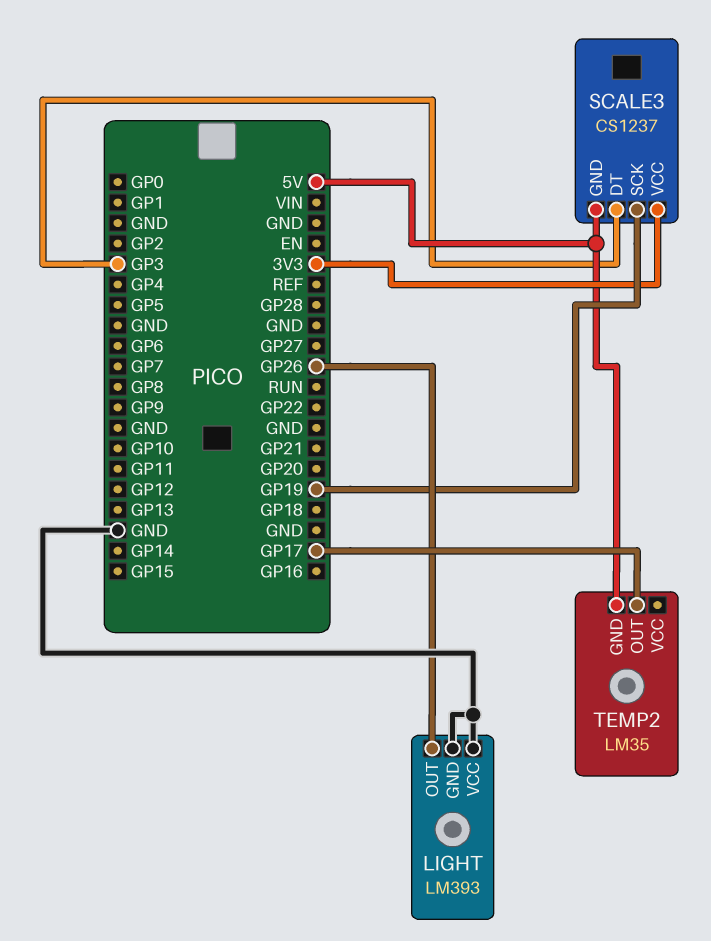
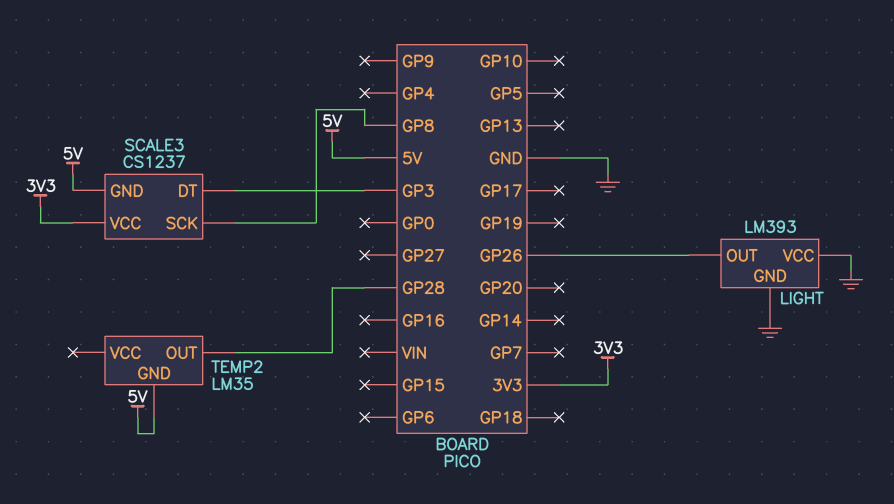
SCALE3 pin SCK: GP19 -> GP8
TEMP2 pin OUT: GP17 -> GP28

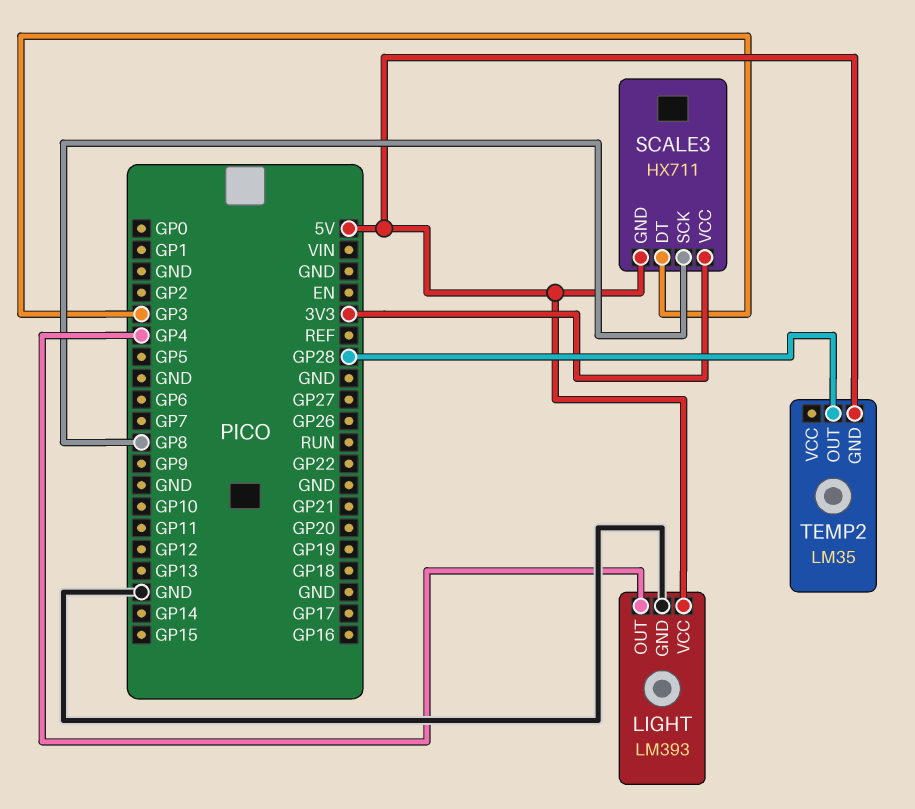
LIGHT pin OUT: GP26 -> GP4
LIGHT pin VCC: GND -> 5V
SCALE3: CS1237 -> HX711

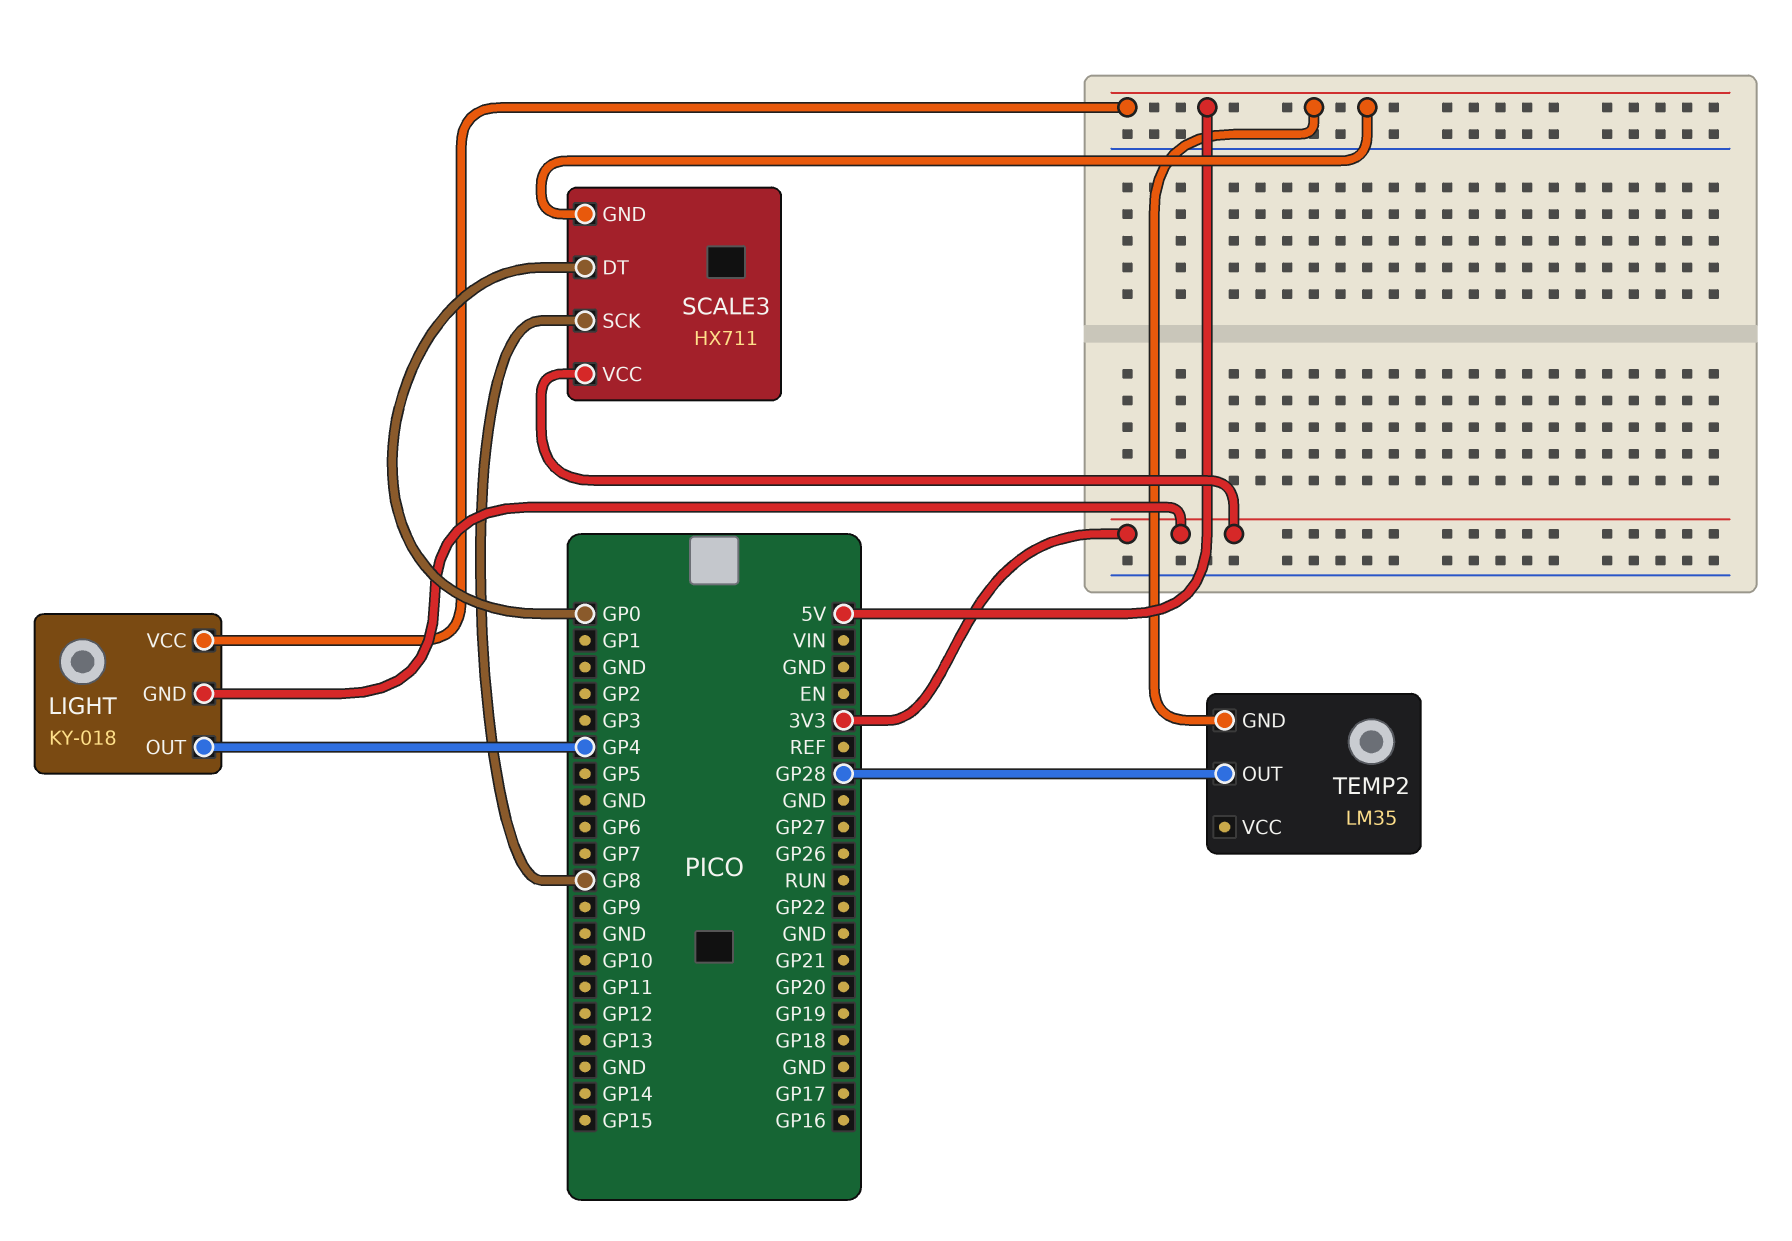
LIGHT: LM393 -> KY-018
LIGHT pin GND: GND -> 3V3
SCALE3 pin DT: GP3 -> GP0

